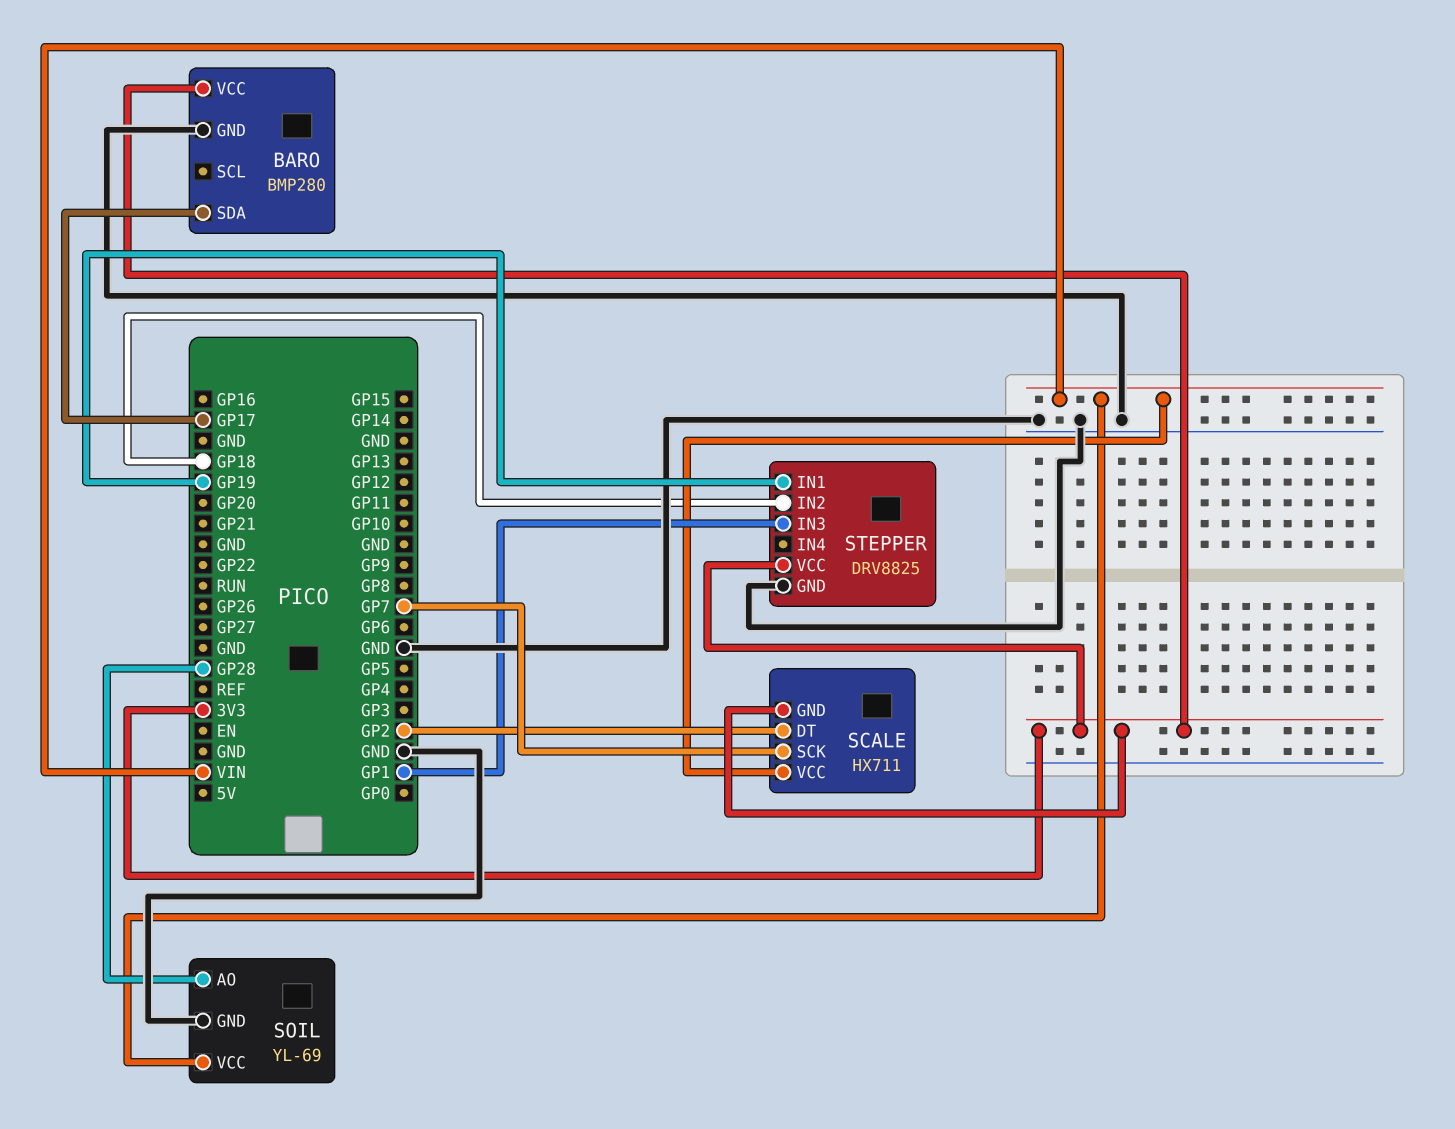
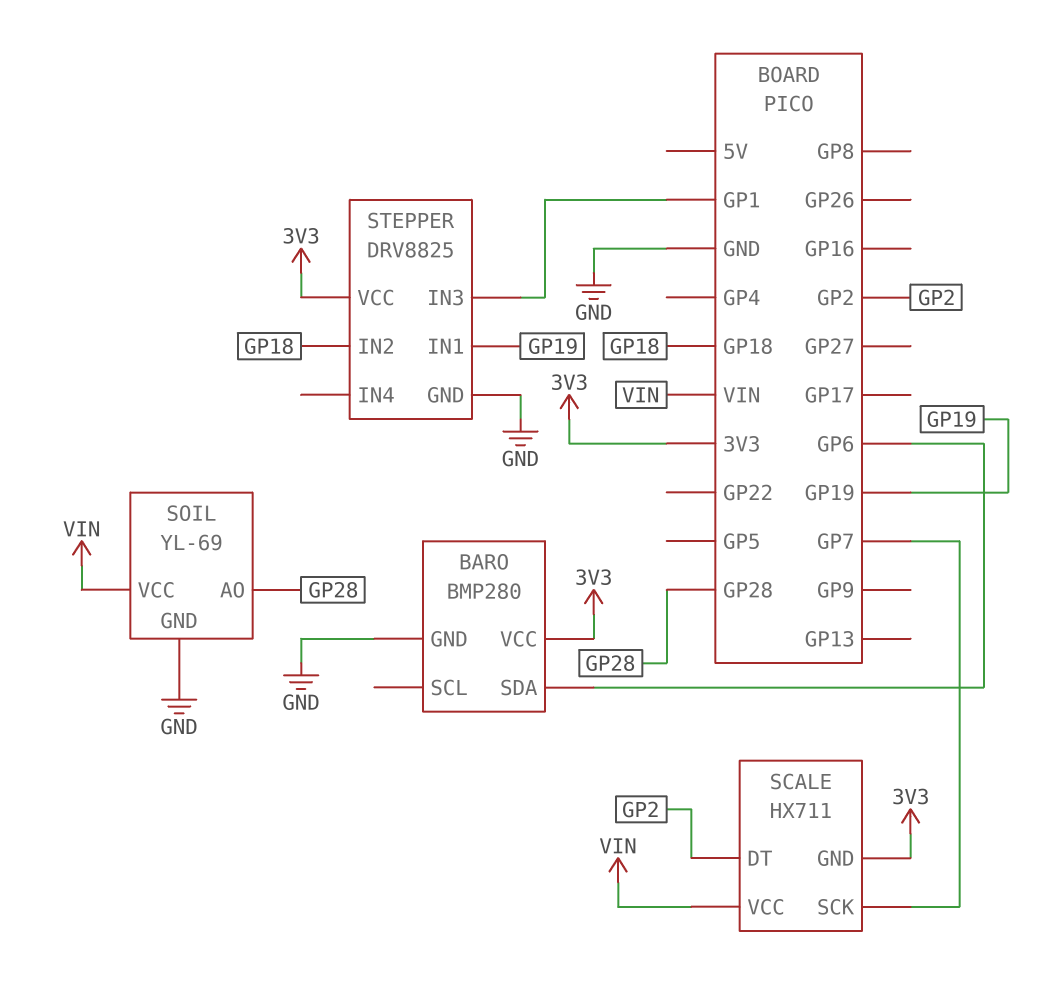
BARO pin SDA: GP17 -> GP6

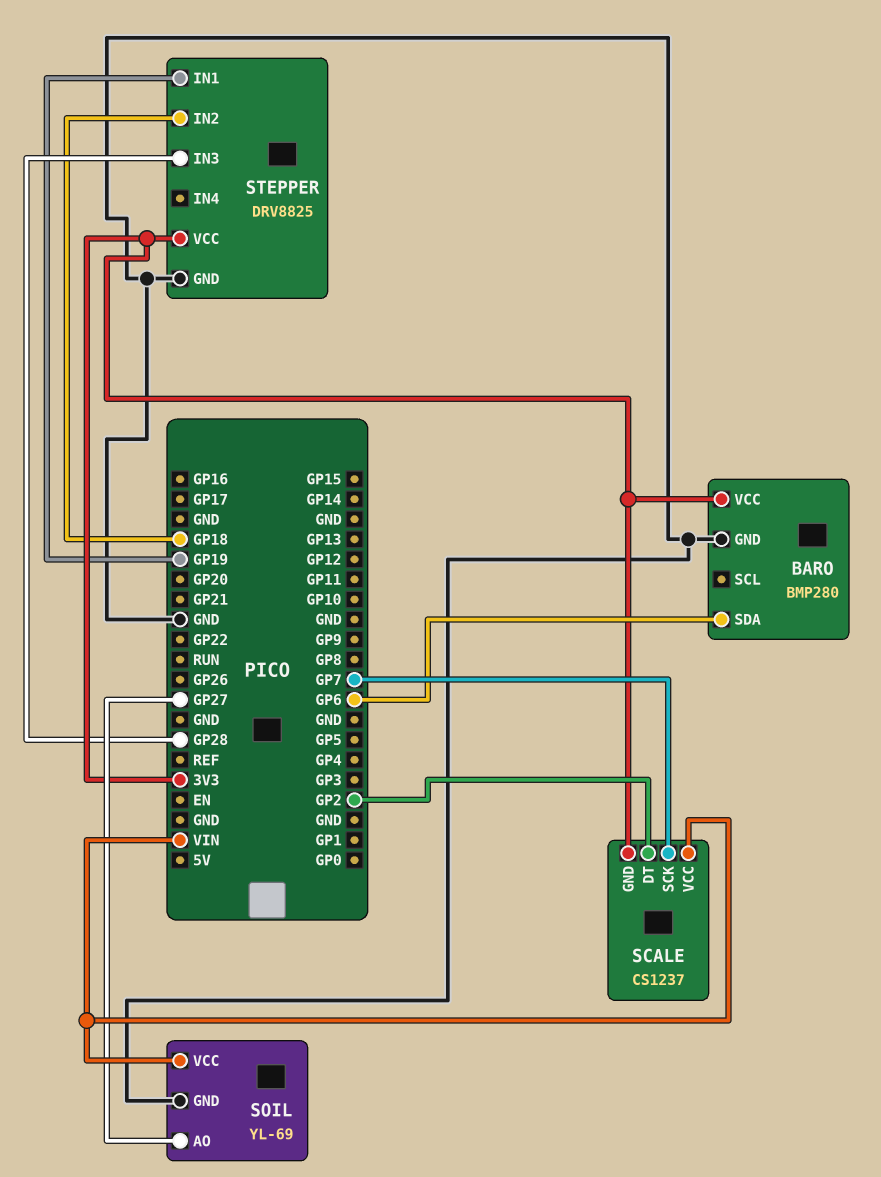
SCALE: HX711 -> CS1237
SOIL pin AO: GP28 -> GP27
STEPPER pin IN3: GP1 -> GP28

